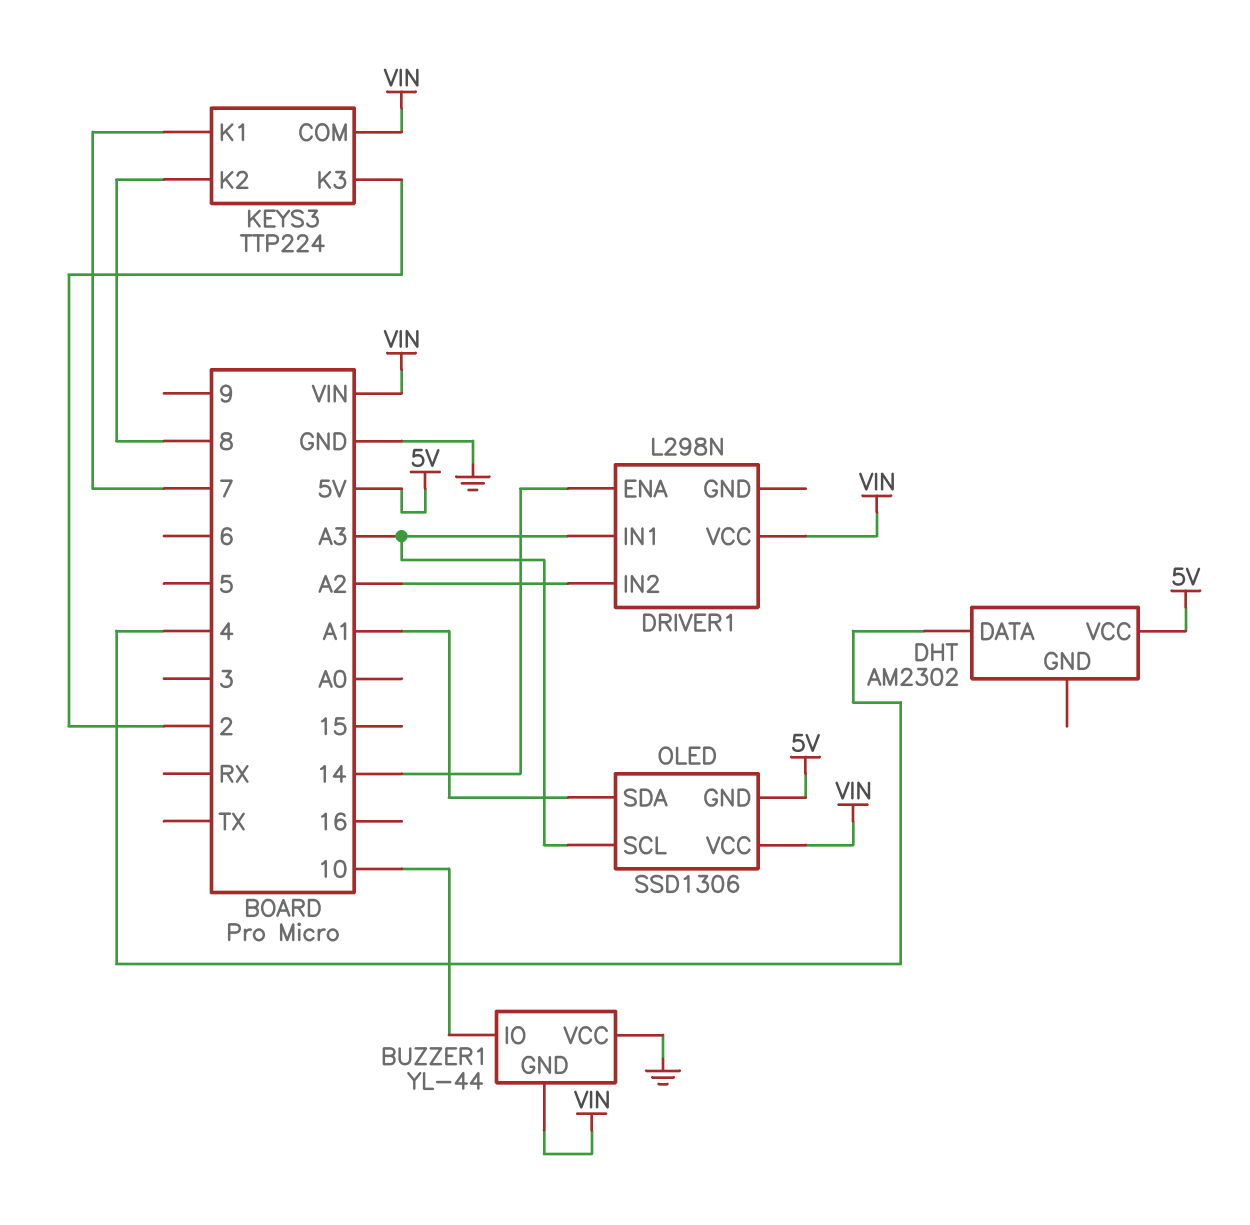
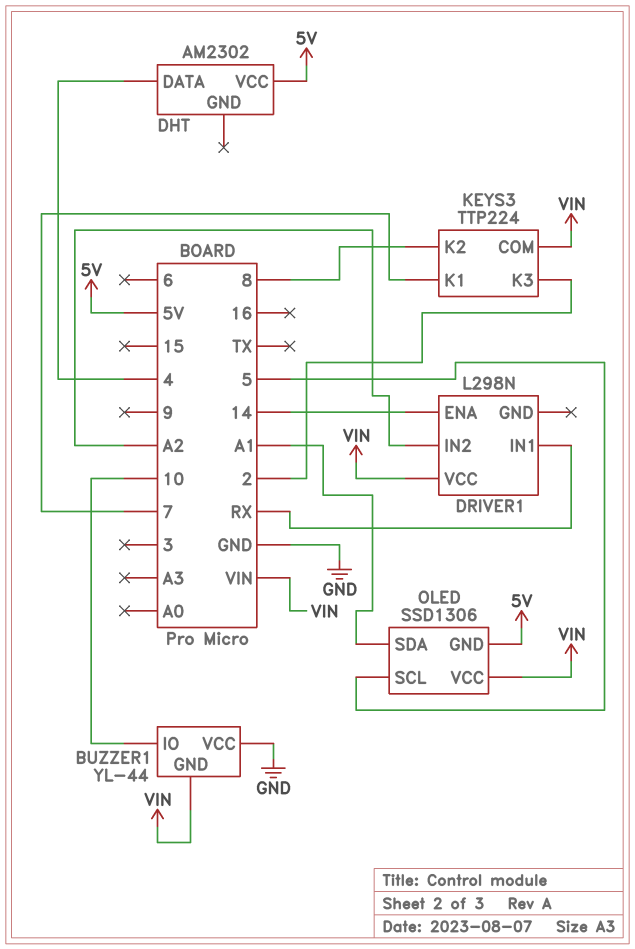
DRIVER1 pin IN1: A3 -> RX
OLED pin SCL: A3 -> 5

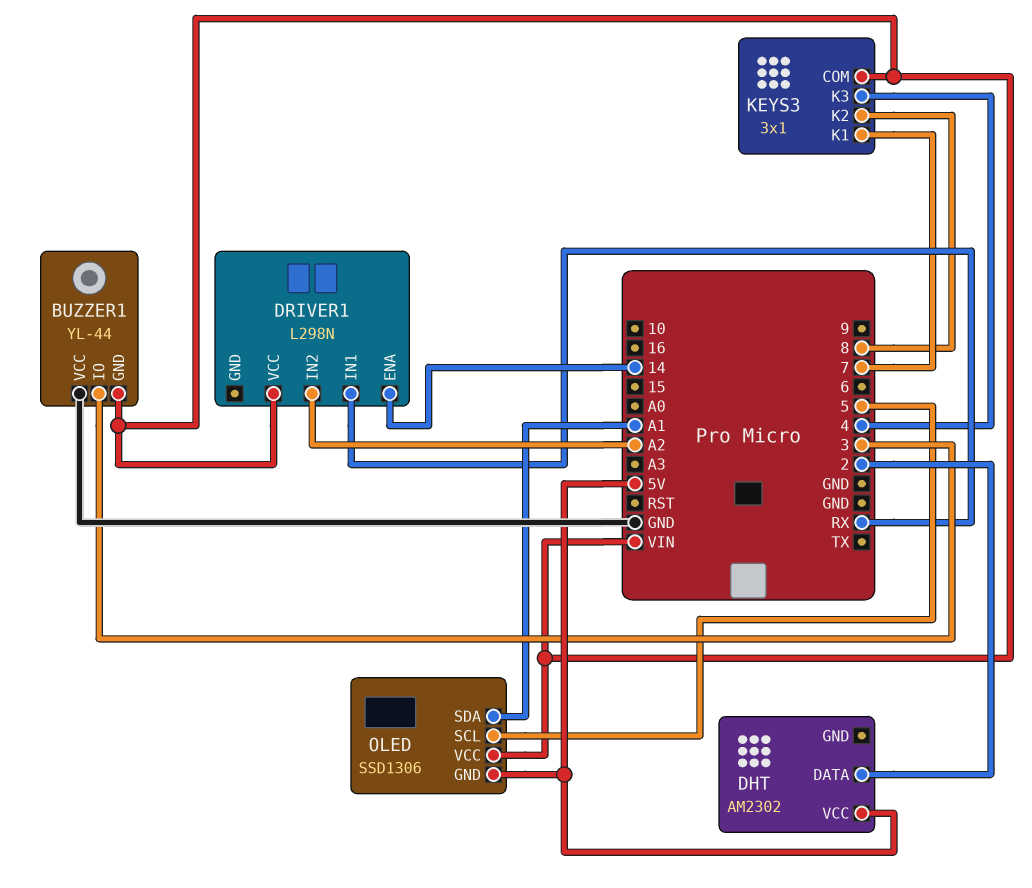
BUZZER1 pin IO: 10 -> 3
DHT pin DATA: 4 -> 2
KEYS3: TTP224 -> 3x1
KEYS3 pin K3: 2 -> 4

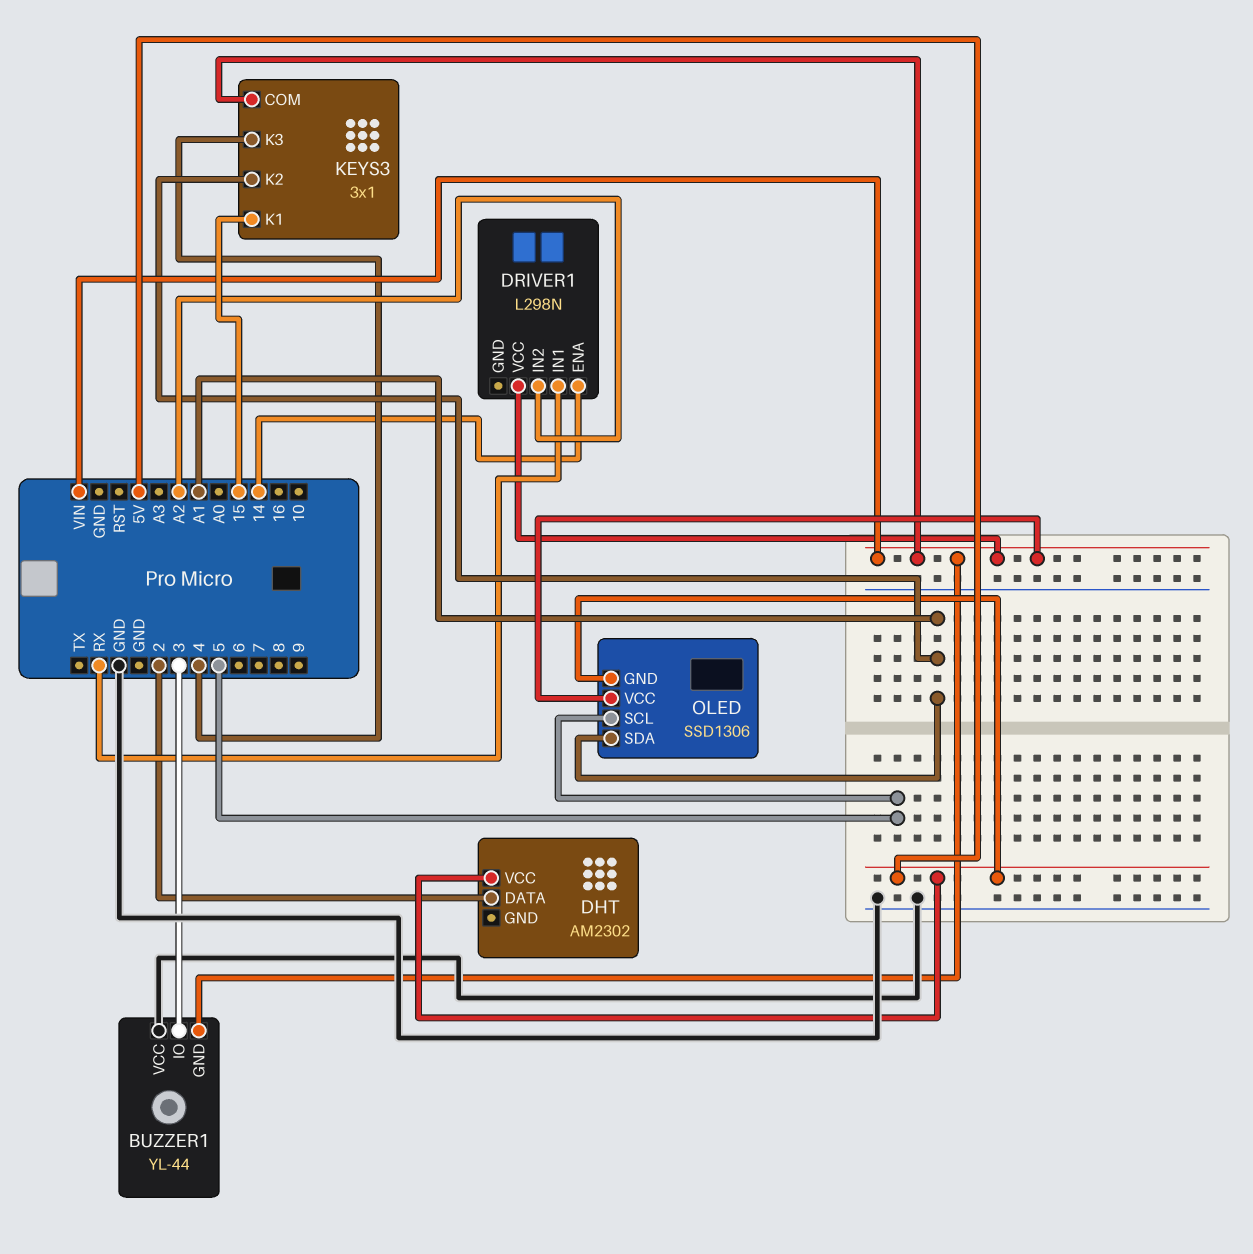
KEYS3 pin K1: 7 -> 15
KEYS3 pin K2: 8 -> A1

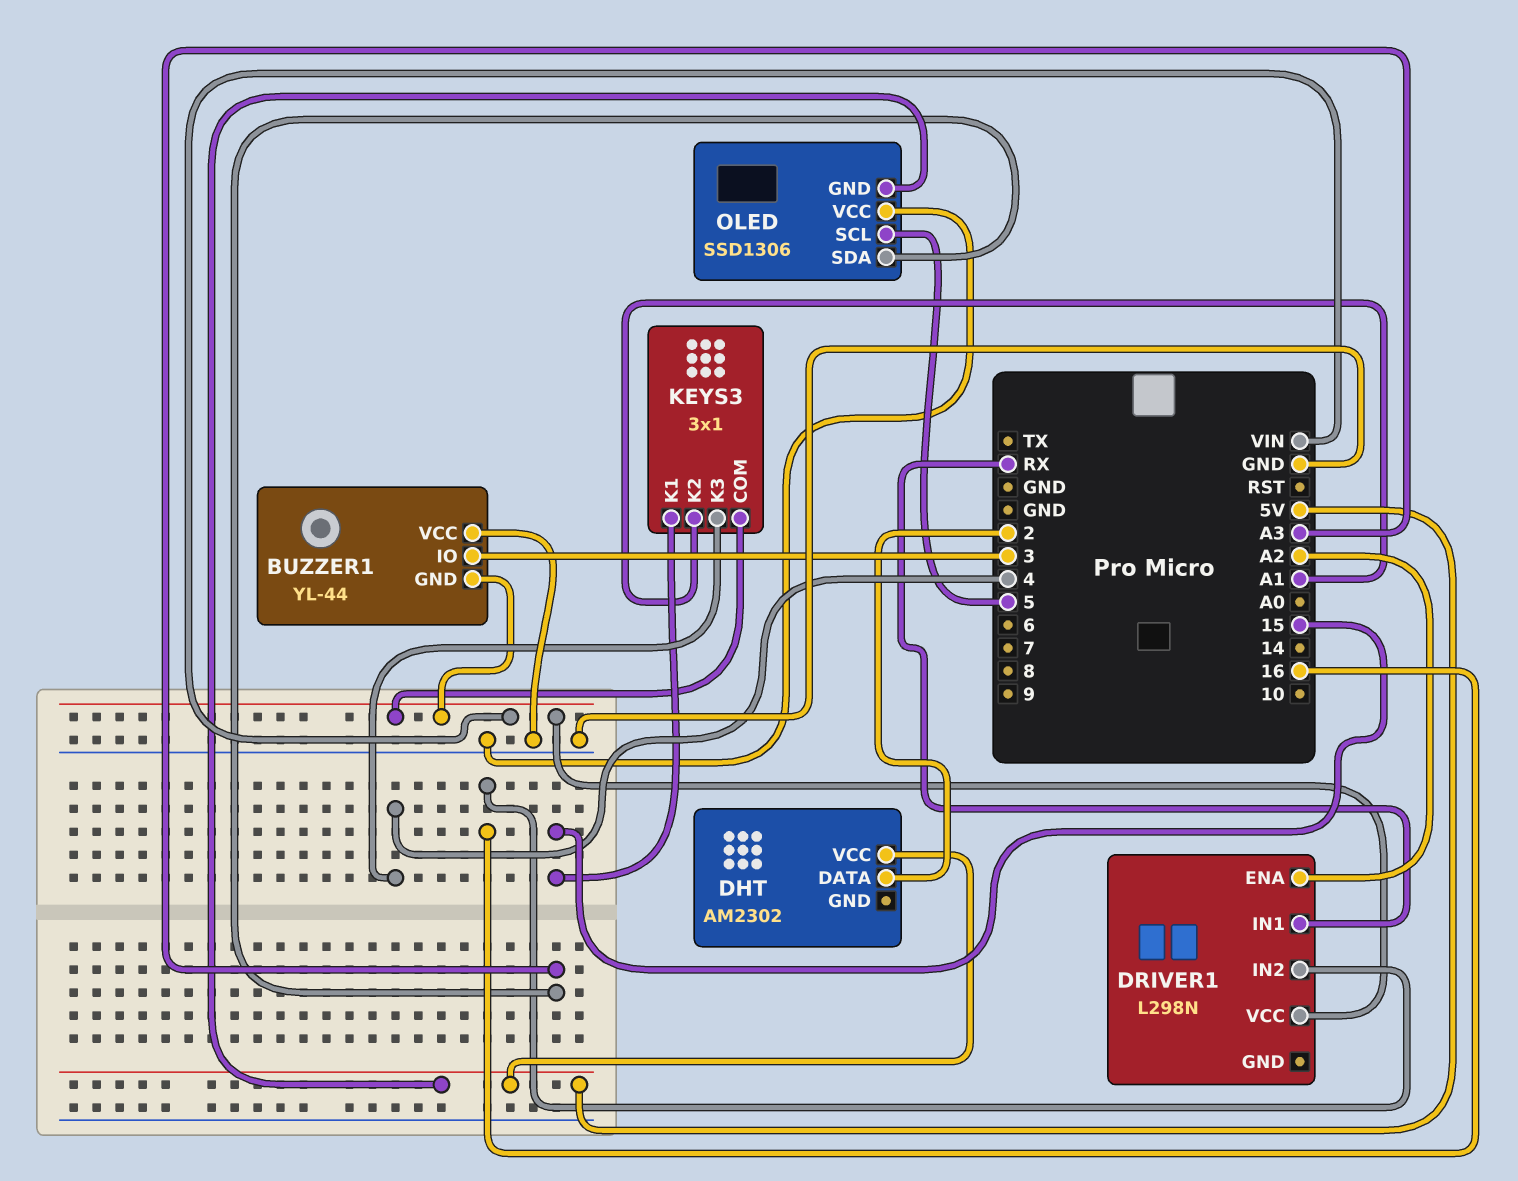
DRIVER1 pin ENA: 14 -> A2
DRIVER1 pin IN2: A2 -> 16
OLED pin SDA: A1 -> A3
OLED pin VCC: VIN -> GND

